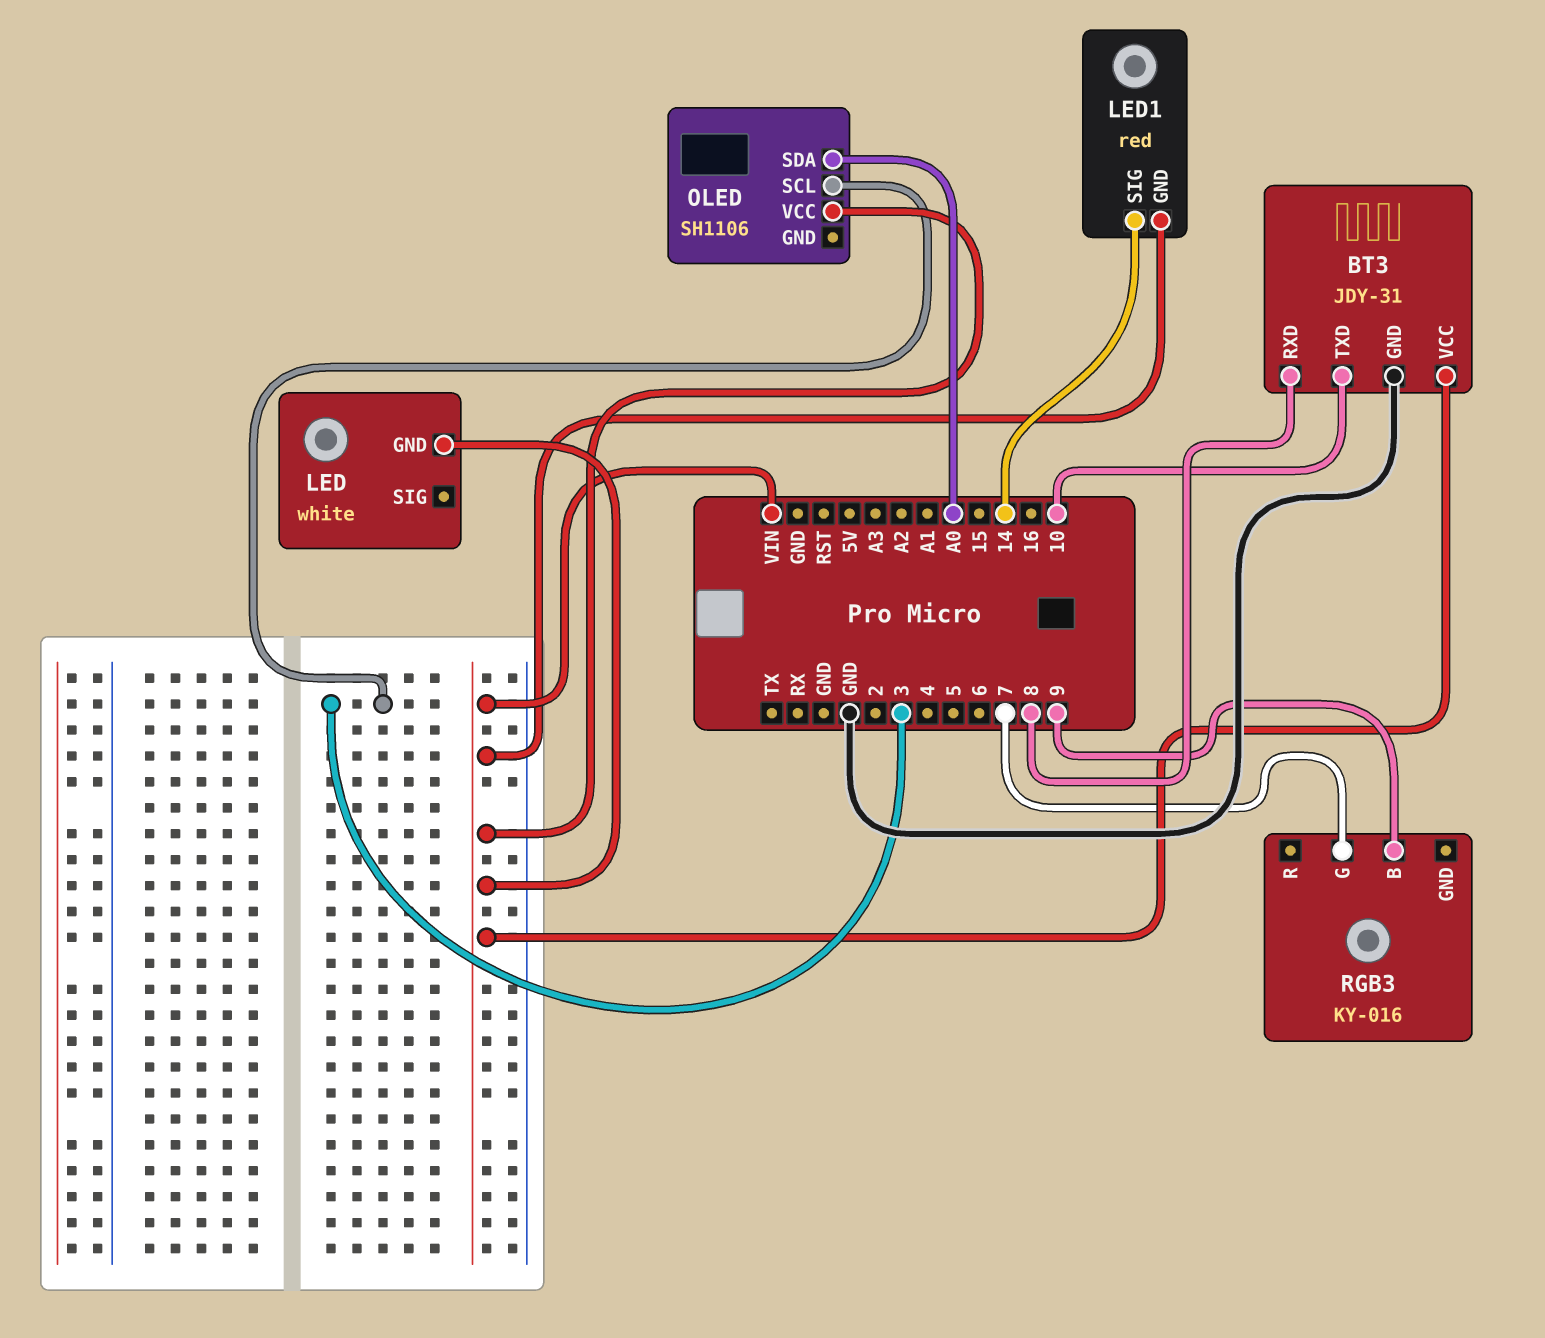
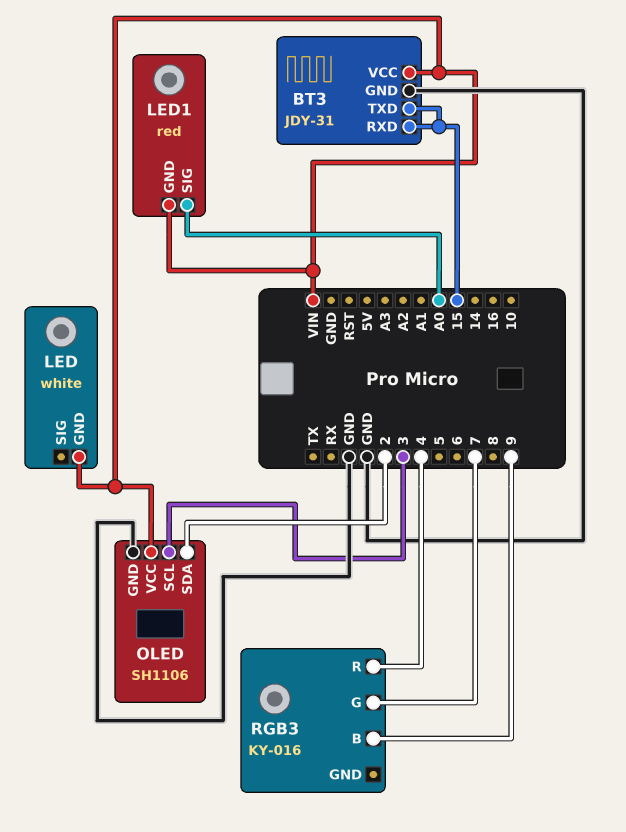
BT3 pin RXD: 8 -> 15
BT3 pin TXD: 10 -> 15
LED1 pin SIG: 14 -> A0
OLED pin GND: none -> GND
OLED pin SDA: A0 -> 2
RGB3 pin R: none -> 4

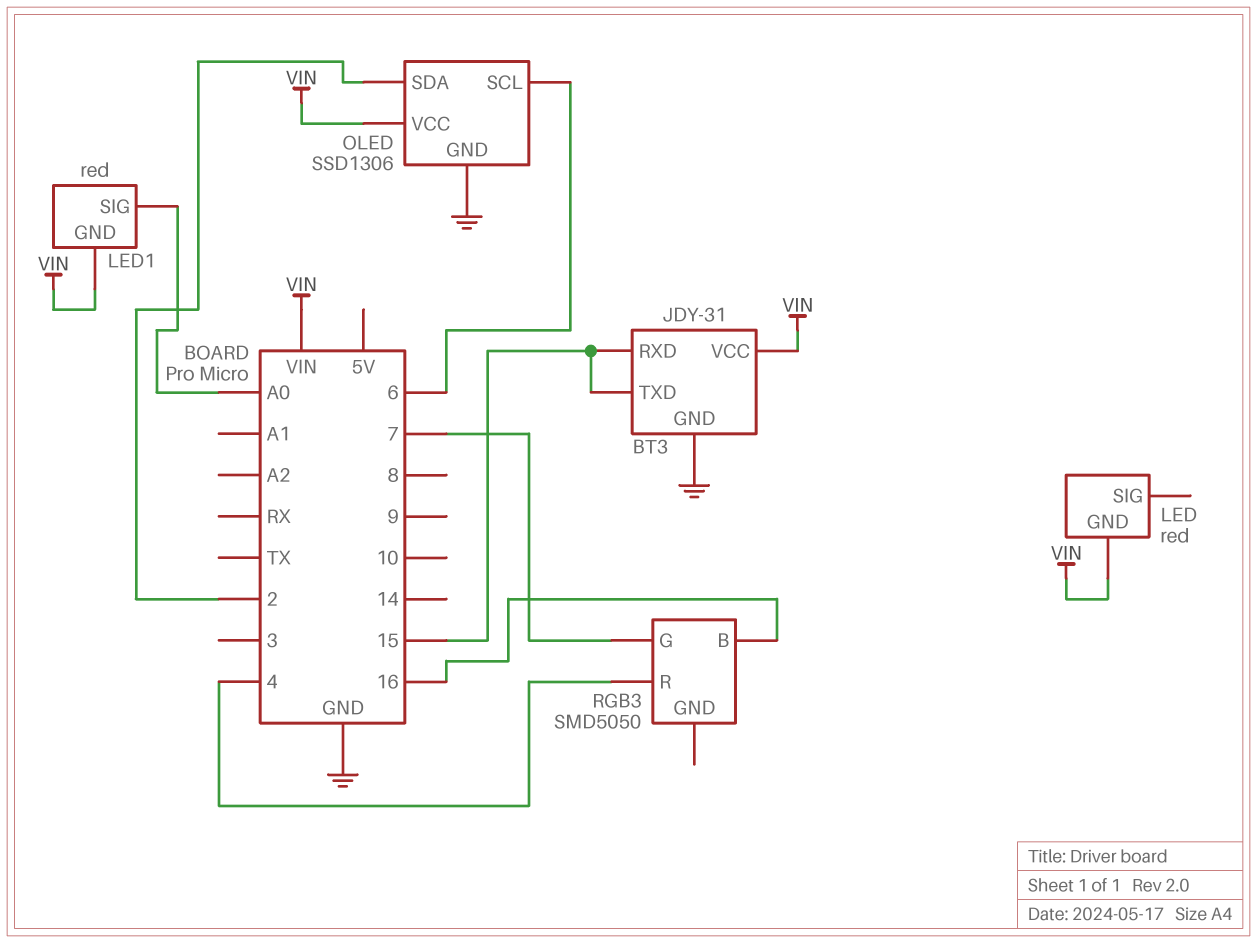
LED: white -> red
OLED: SH1106 -> SSD1306
OLED pin SCL: 3 -> 6
RGB3: KY-016 -> SMD5050
RGB3 pin B: 9 -> 16

